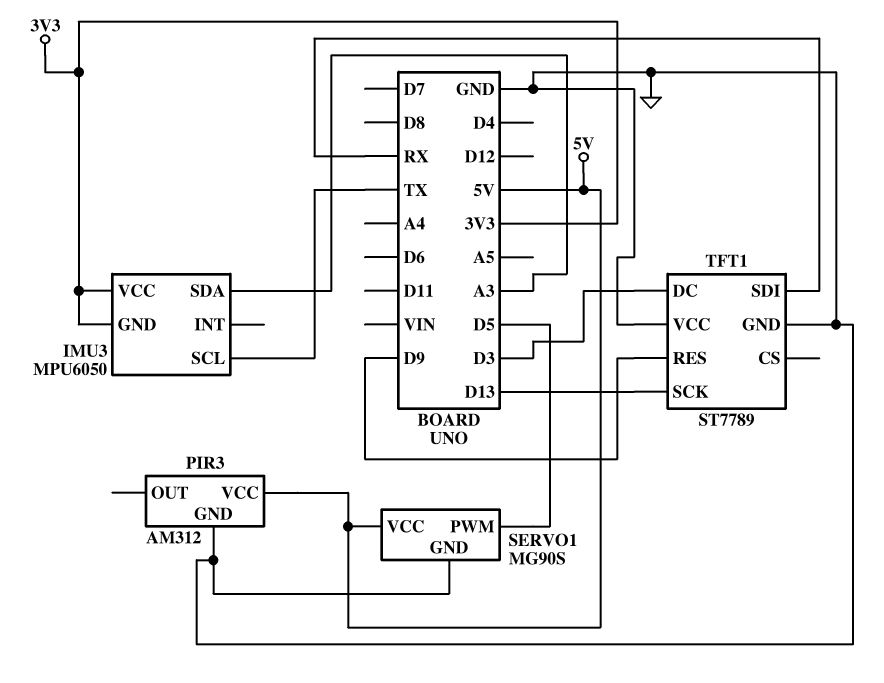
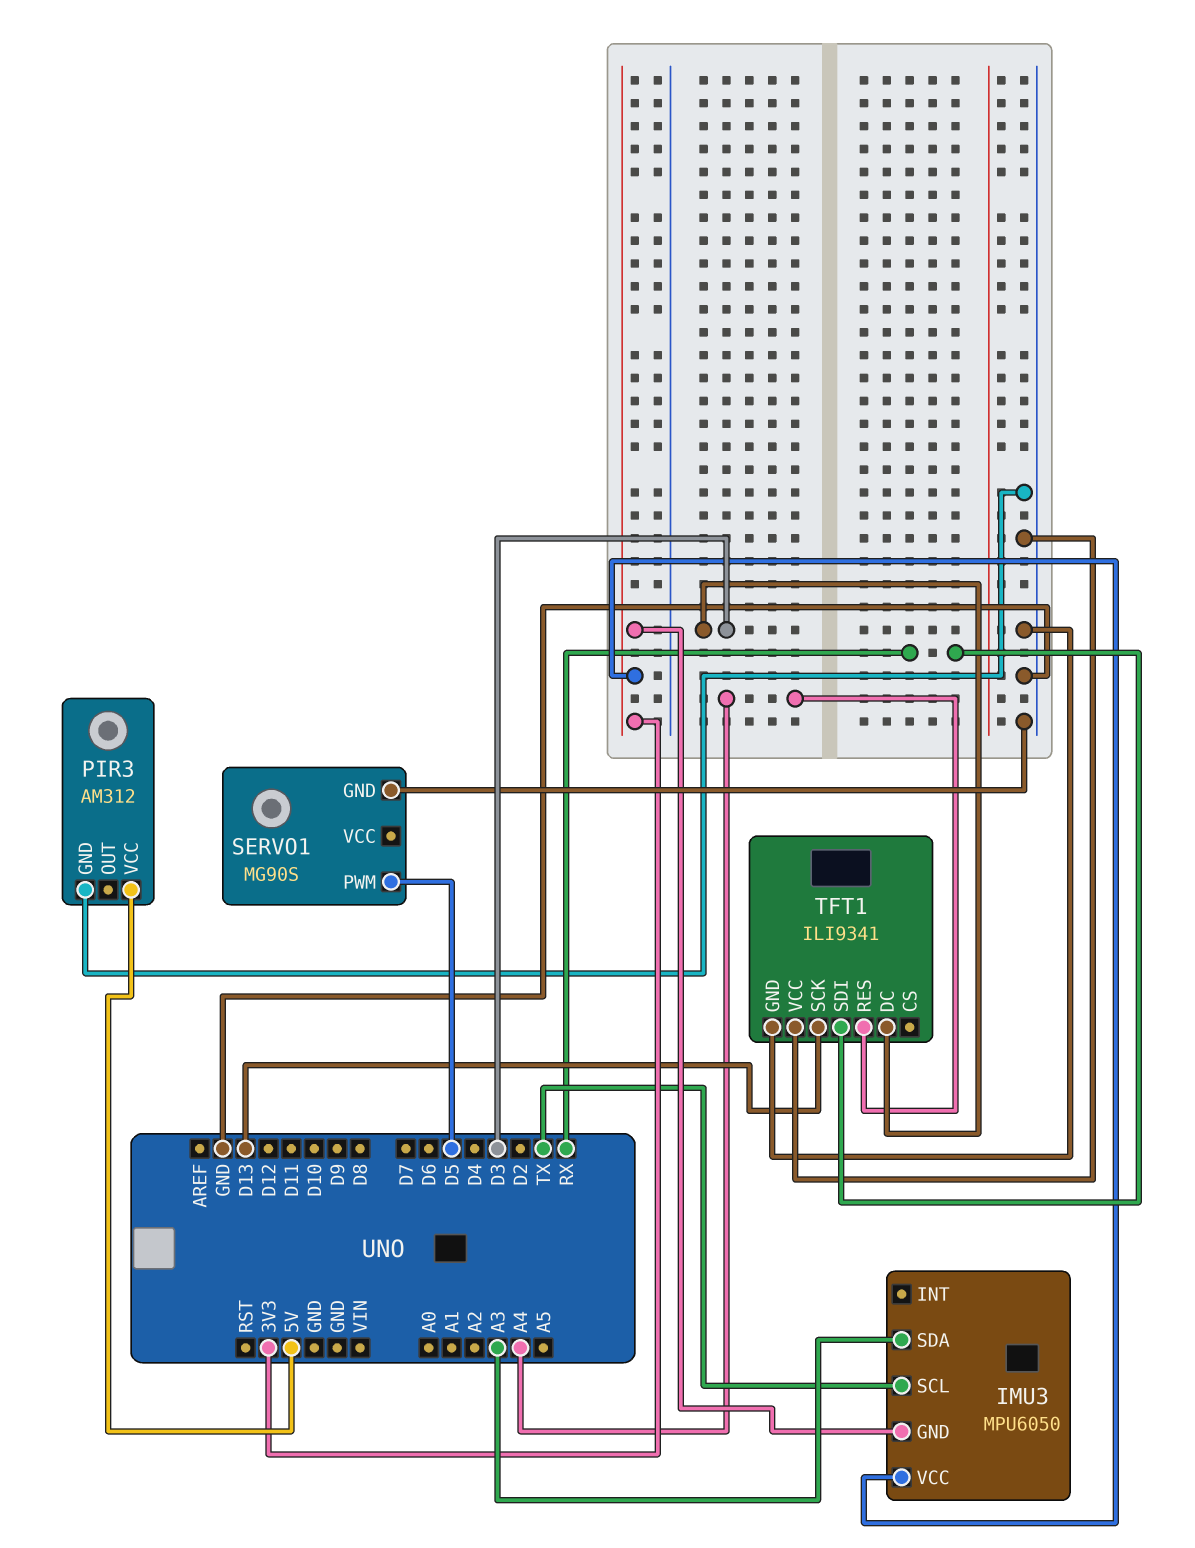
SERVO1 pin VCC: 5V -> none
TFT1: ST7789 -> ILI9341
TFT1 pin RES: D9 -> A4

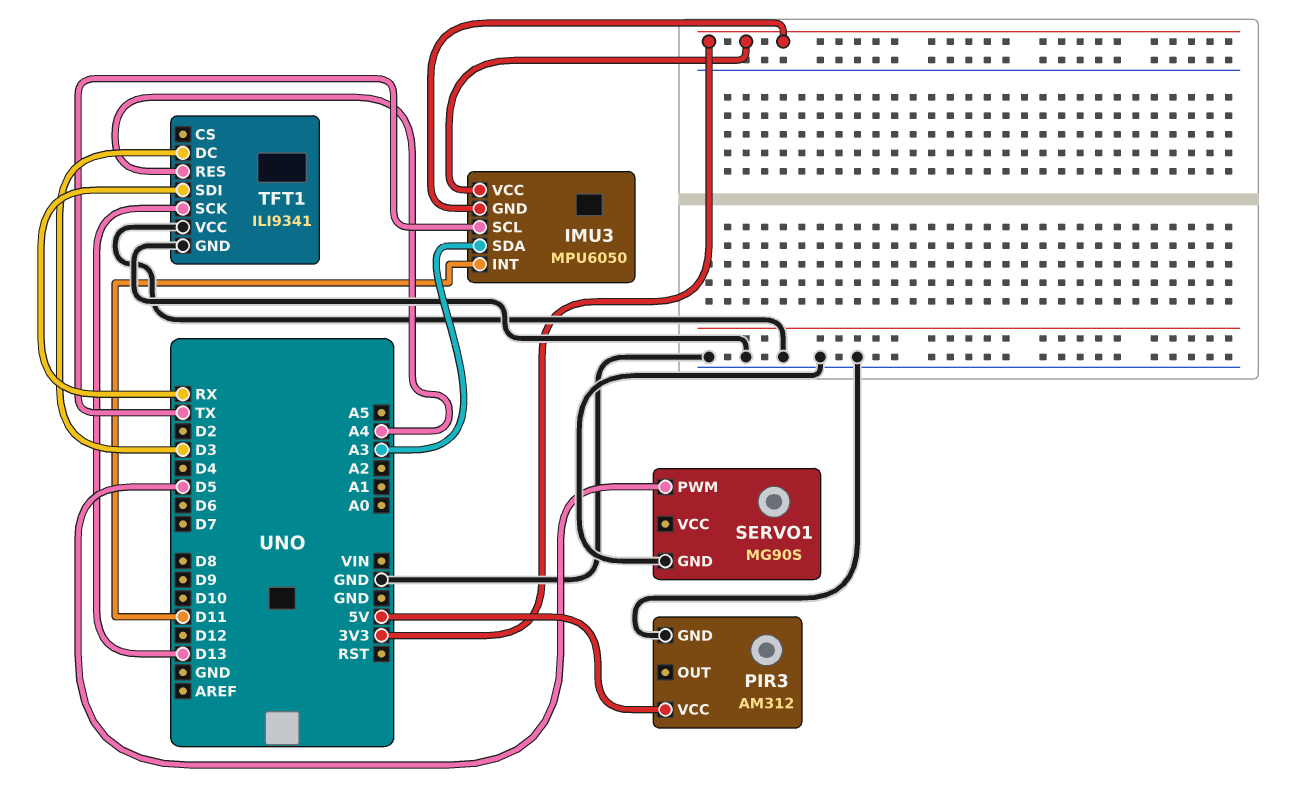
IMU3 pin INT: none -> D11

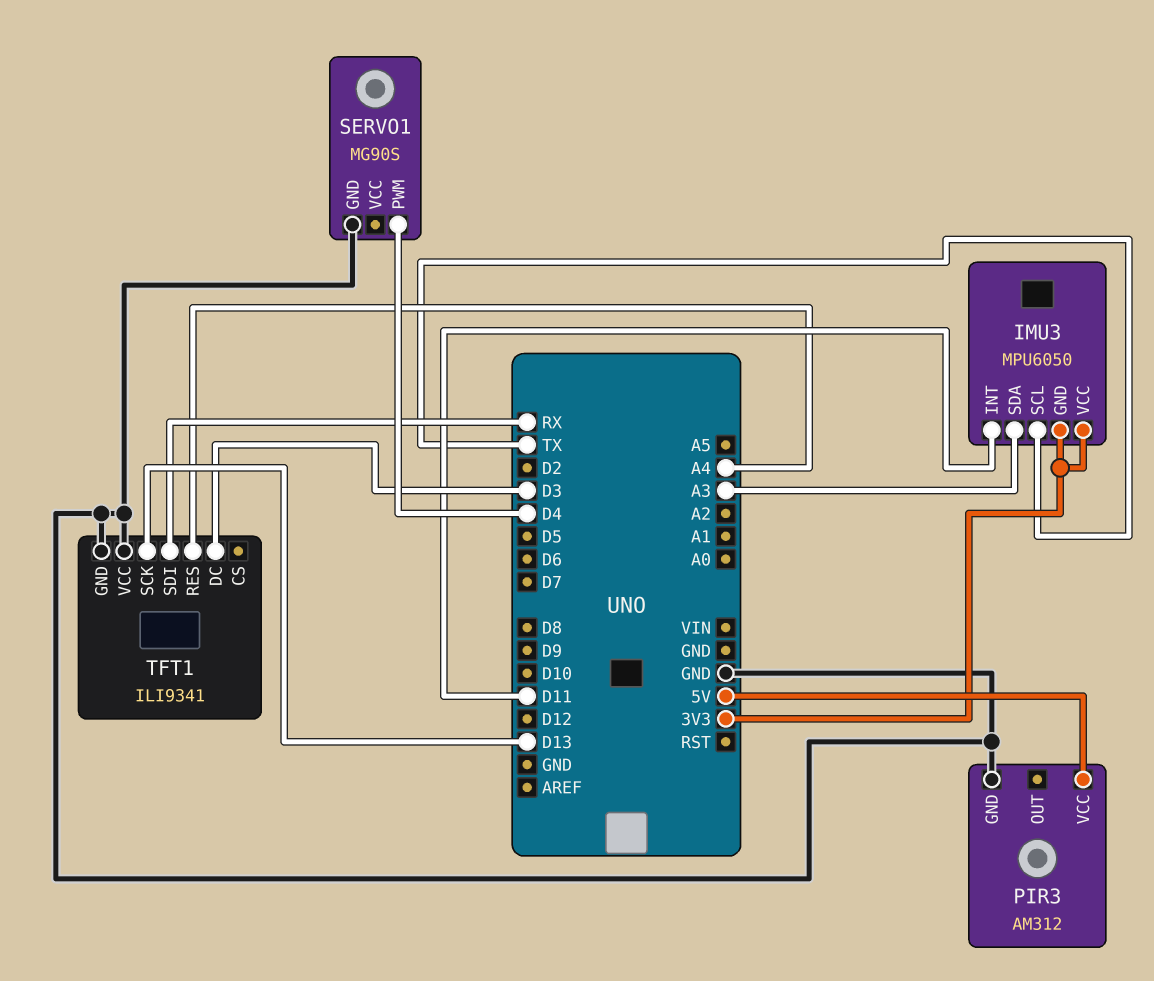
SERVO1 pin PWM: D5 -> D4

